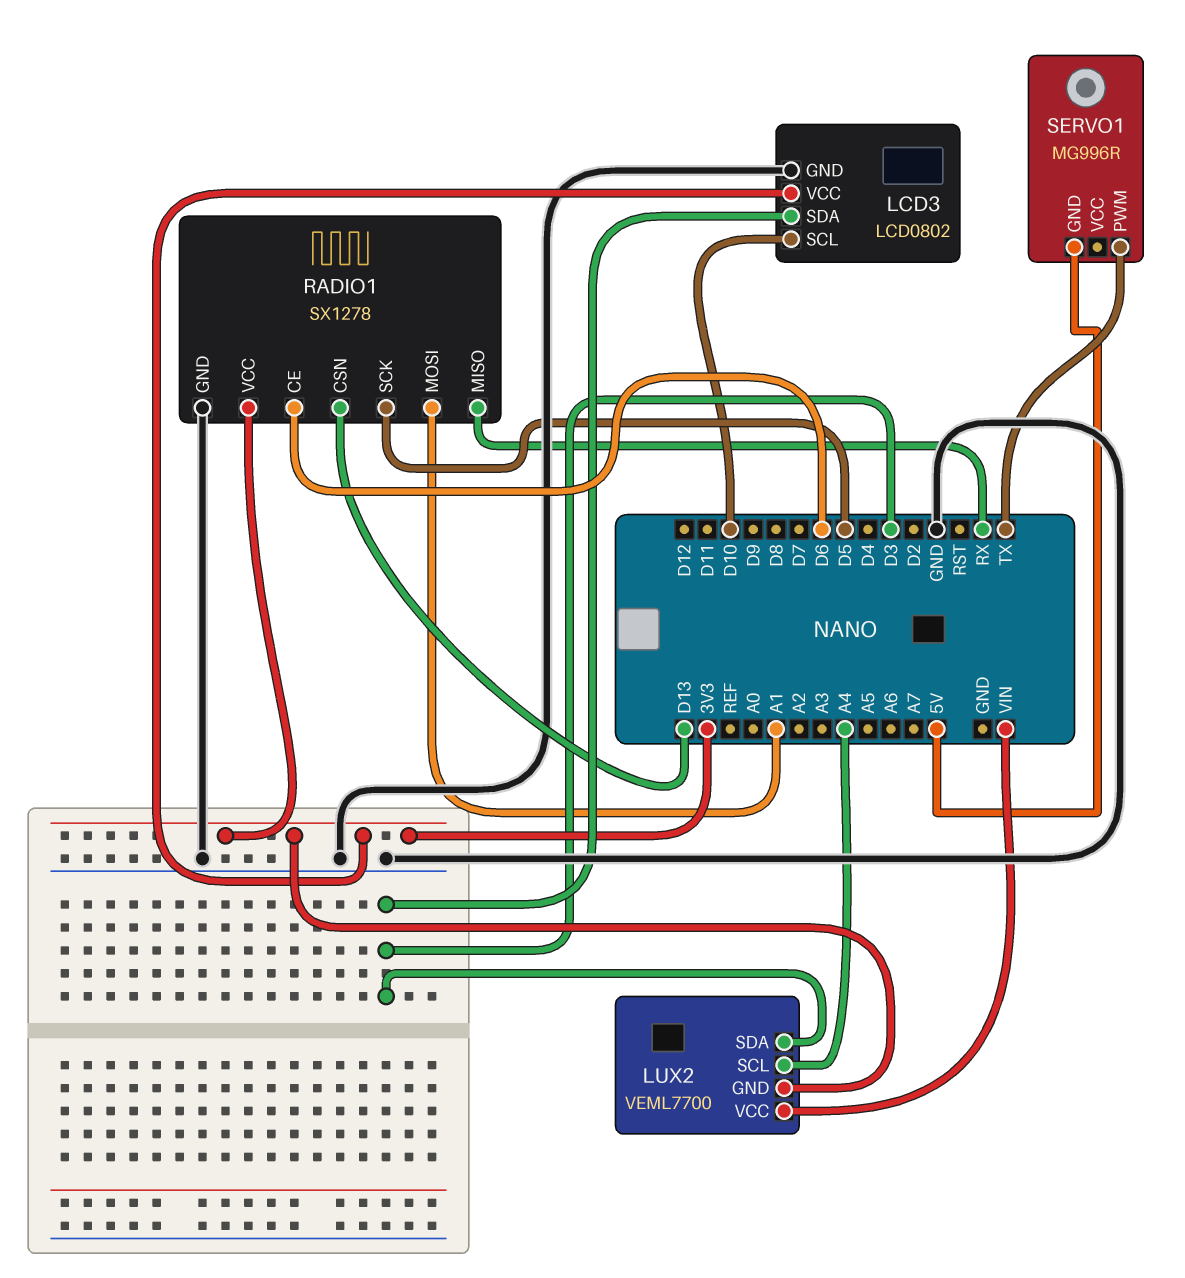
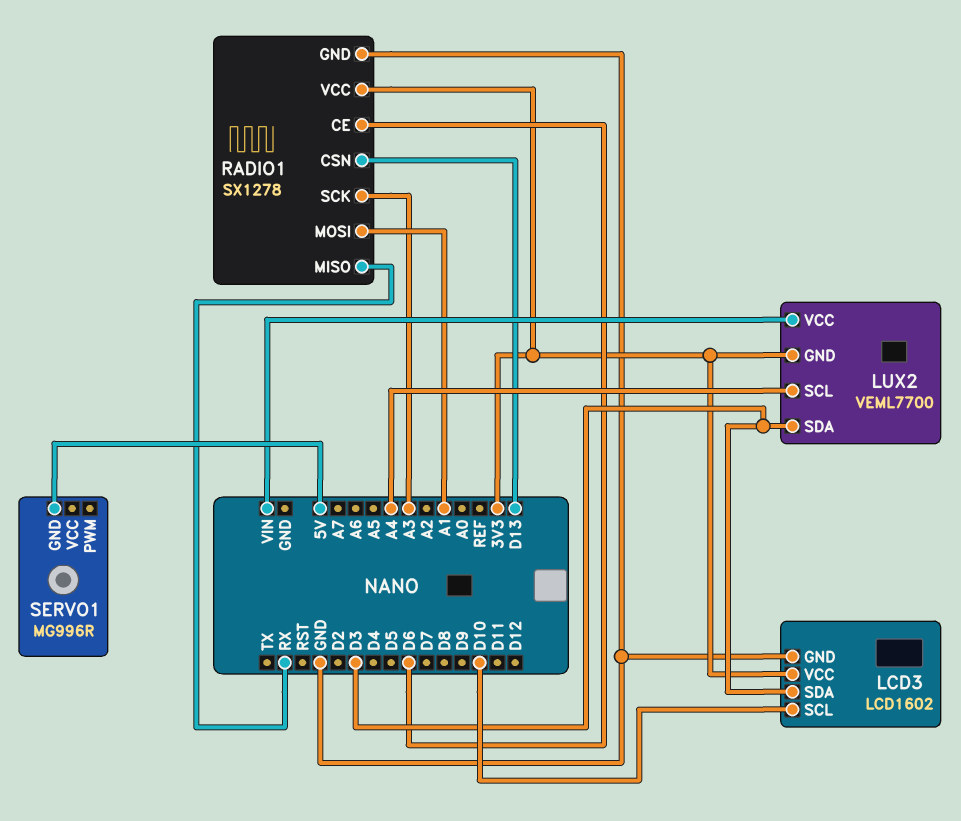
LCD3: LCD0802 -> LCD1602
RADIO1 pin SCK: D5 -> A3
SERVO1 pin PWM: TX -> none

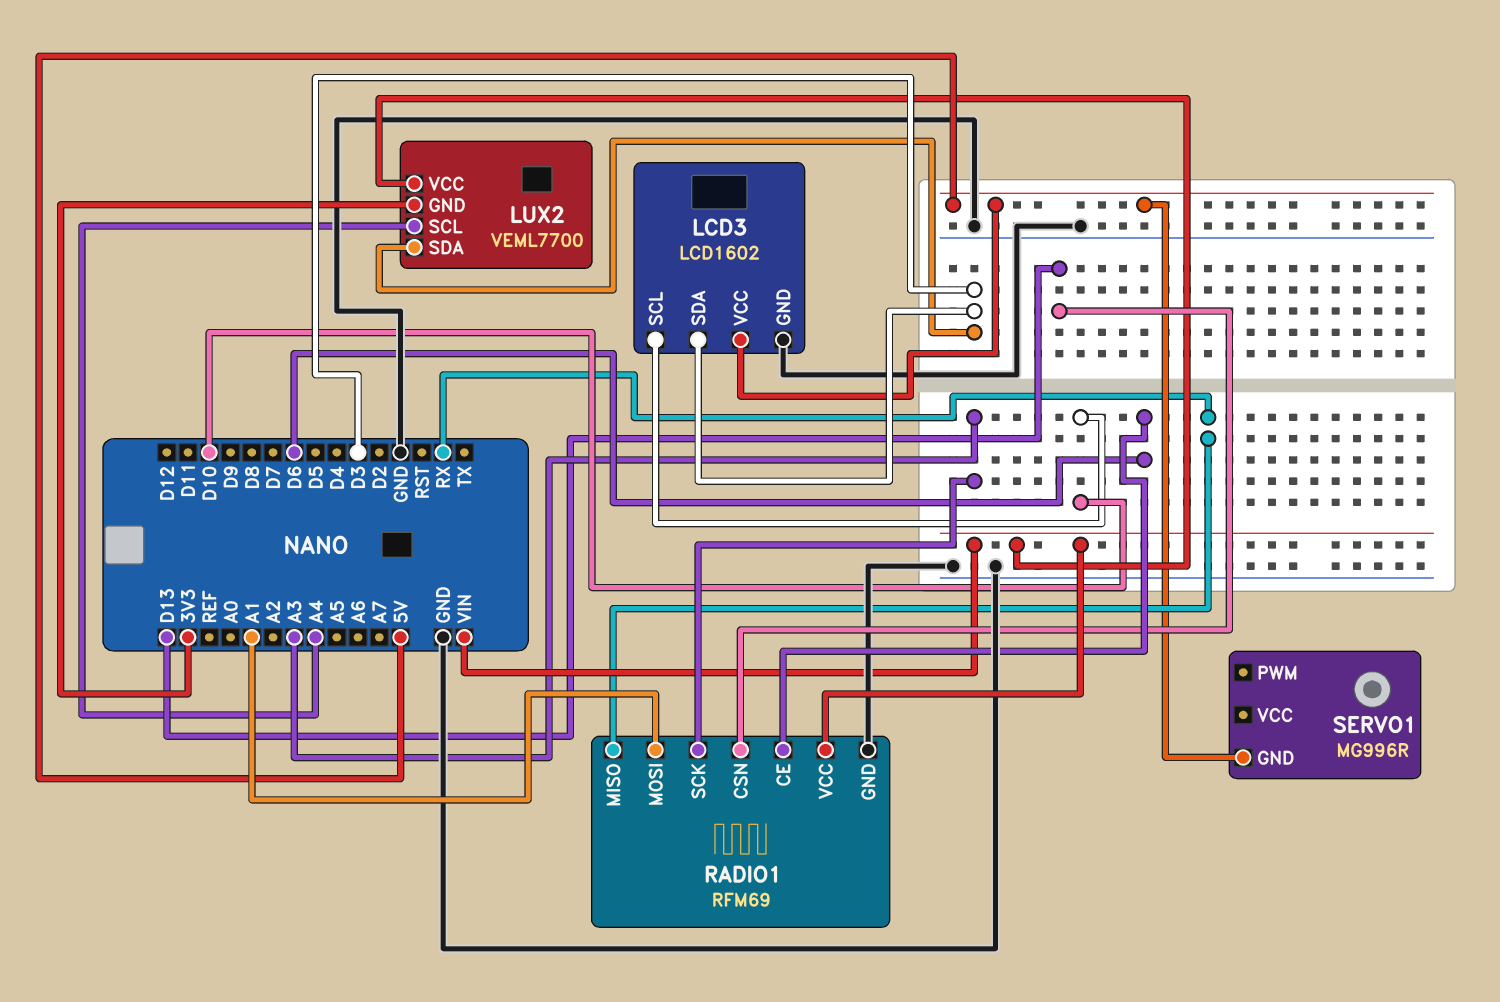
LCD3 pin VCC: 3V3 -> 5V
RADIO1: SX1278 -> RFM69
RADIO1 pin VCC: 3V3 -> VIN

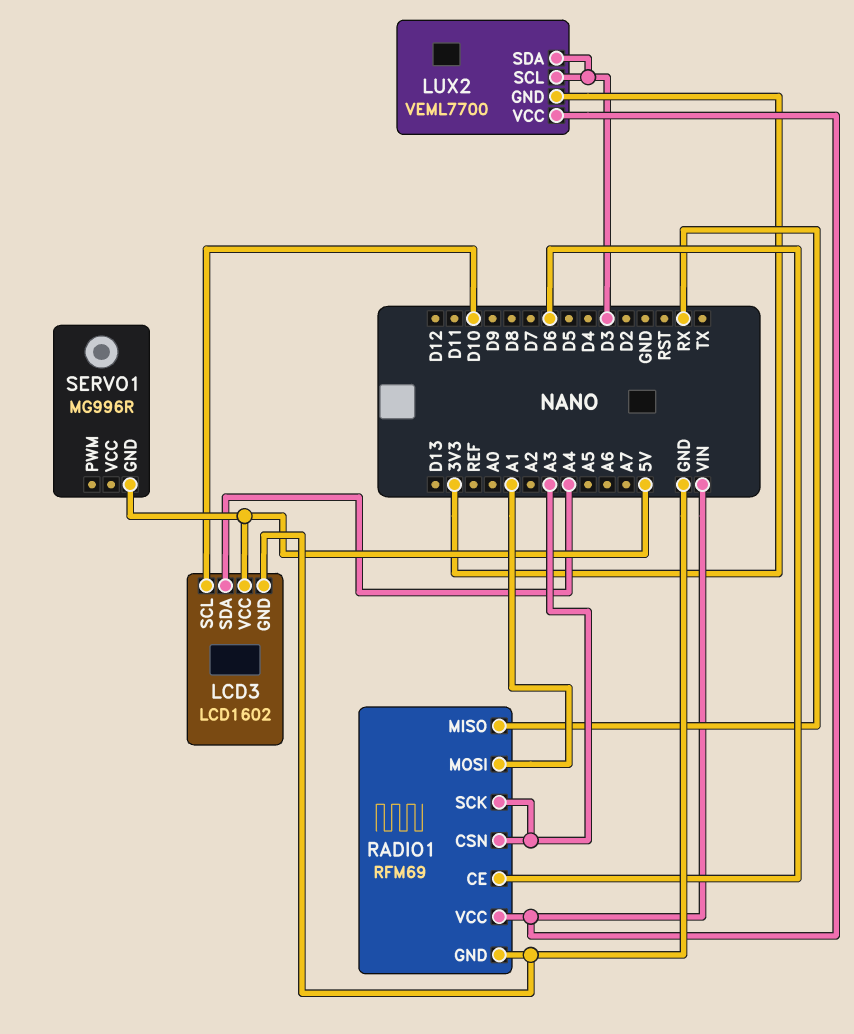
LCD3 pin SDA: D3 -> A4
LUX2 pin SCL: A4 -> D3
RADIO1 pin CSN: D13 -> A3

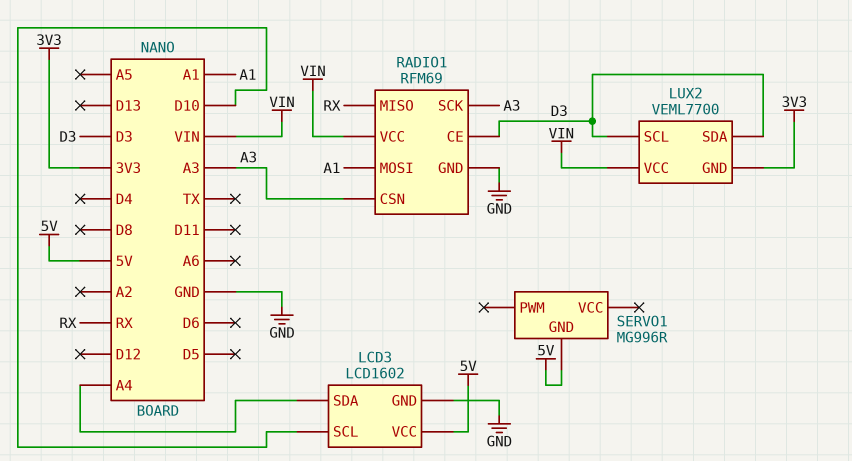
RADIO1 pin CE: D6 -> D3

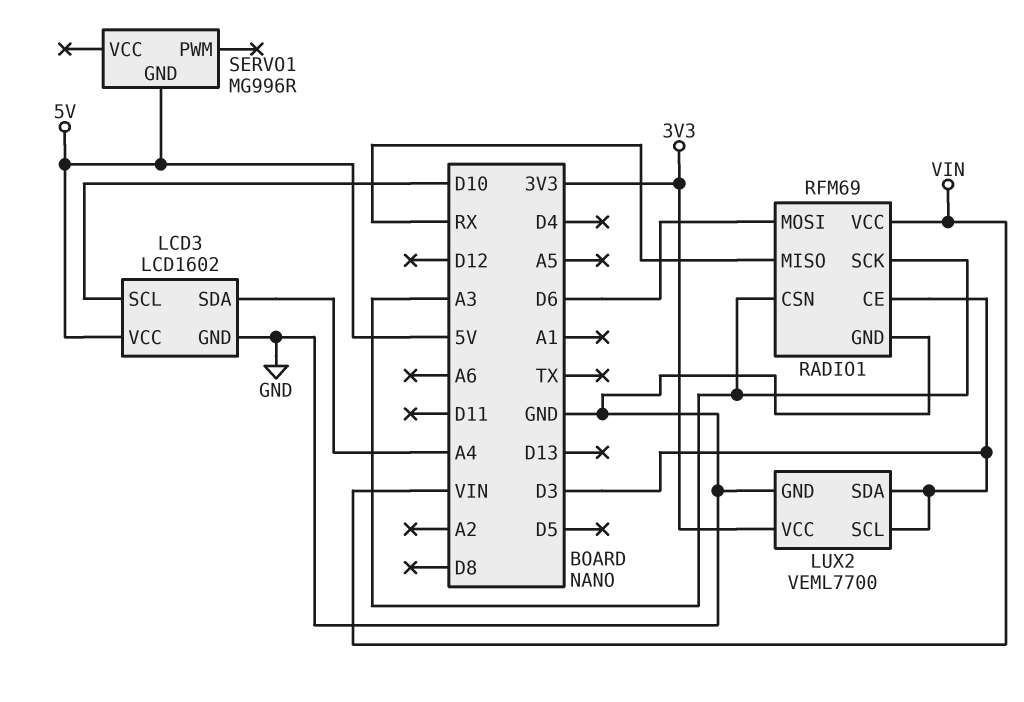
LUX2 pin GND: 3V3 -> GND
LUX2 pin VCC: VIN -> 3V3
RADIO1 pin MOSI: A1 -> D6

